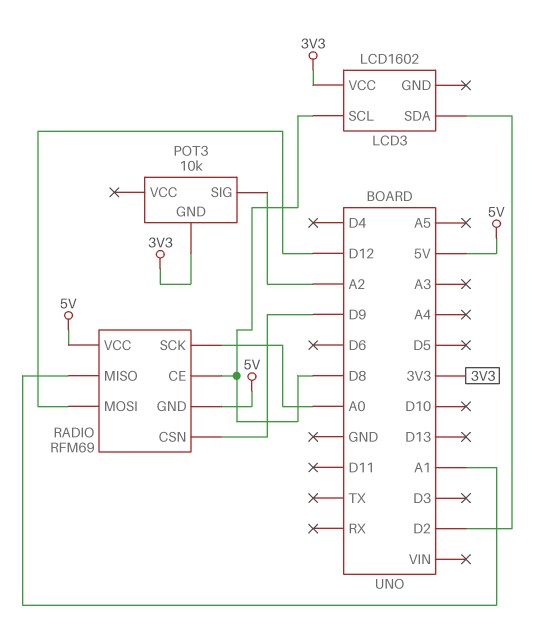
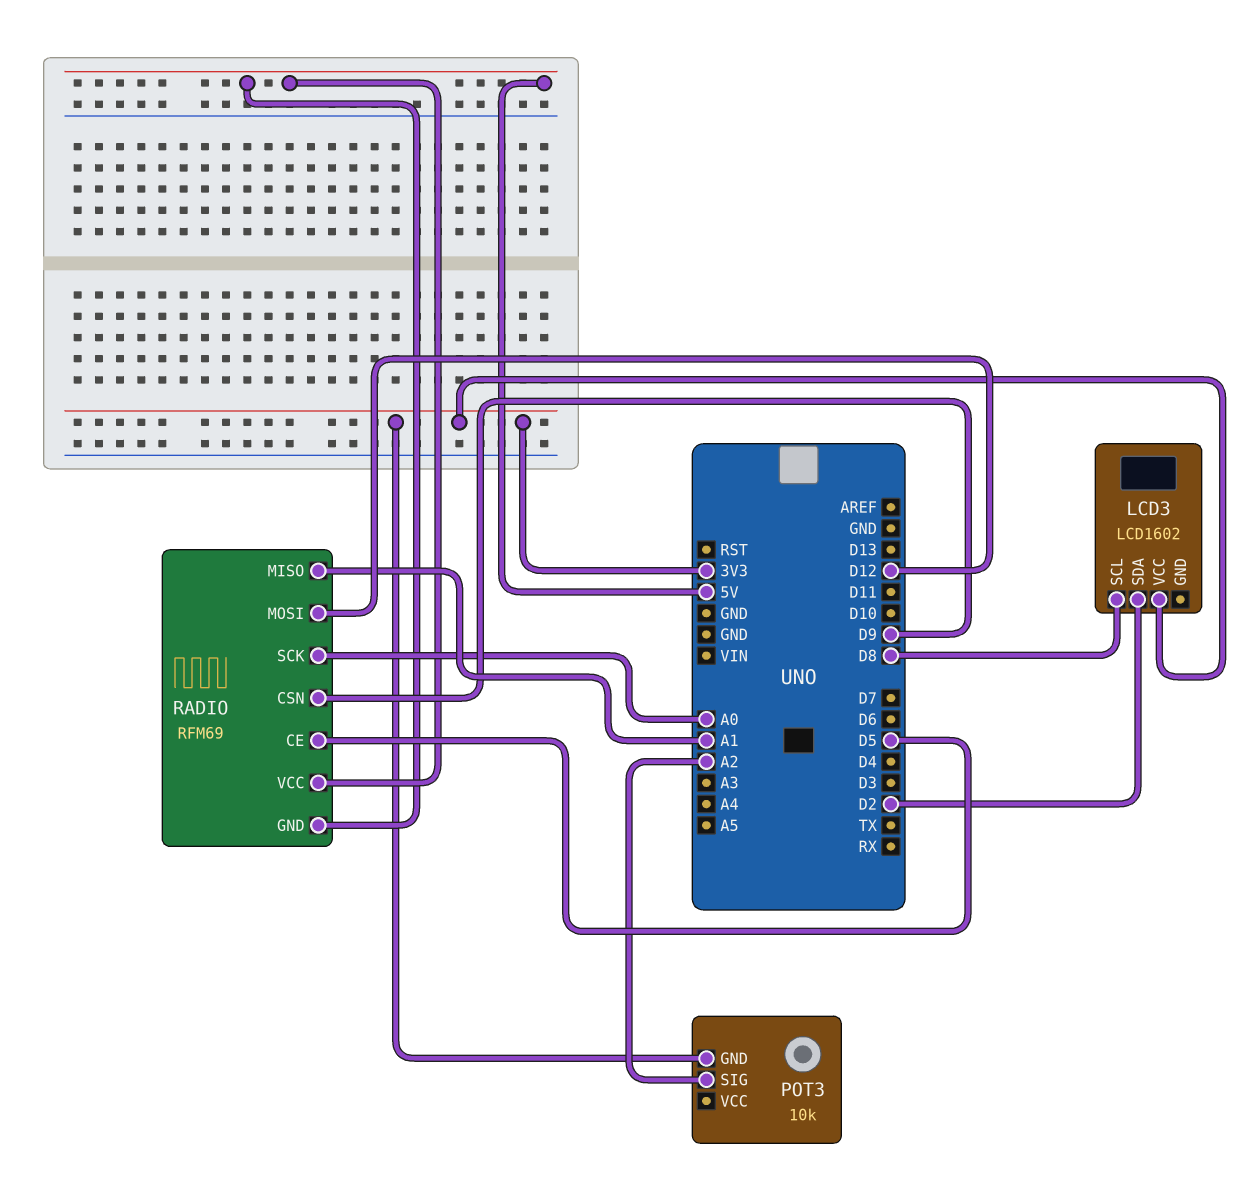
RADIO pin CE: D8 -> D5

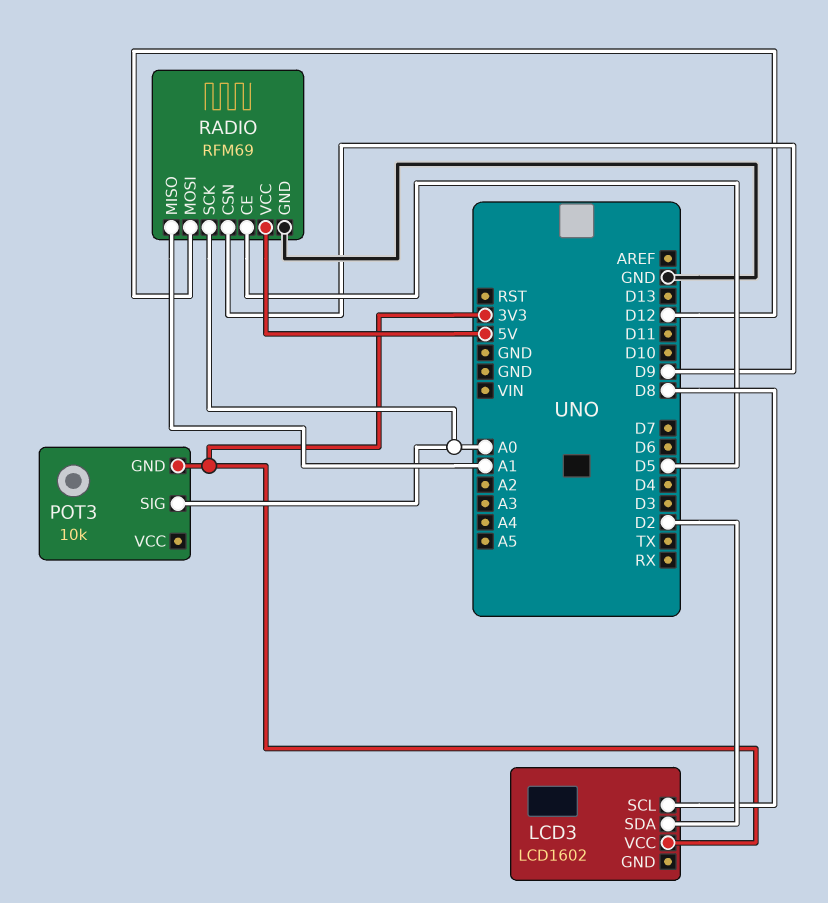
POT3 pin SIG: A2 -> A0
RADIO pin GND: 5V -> GND

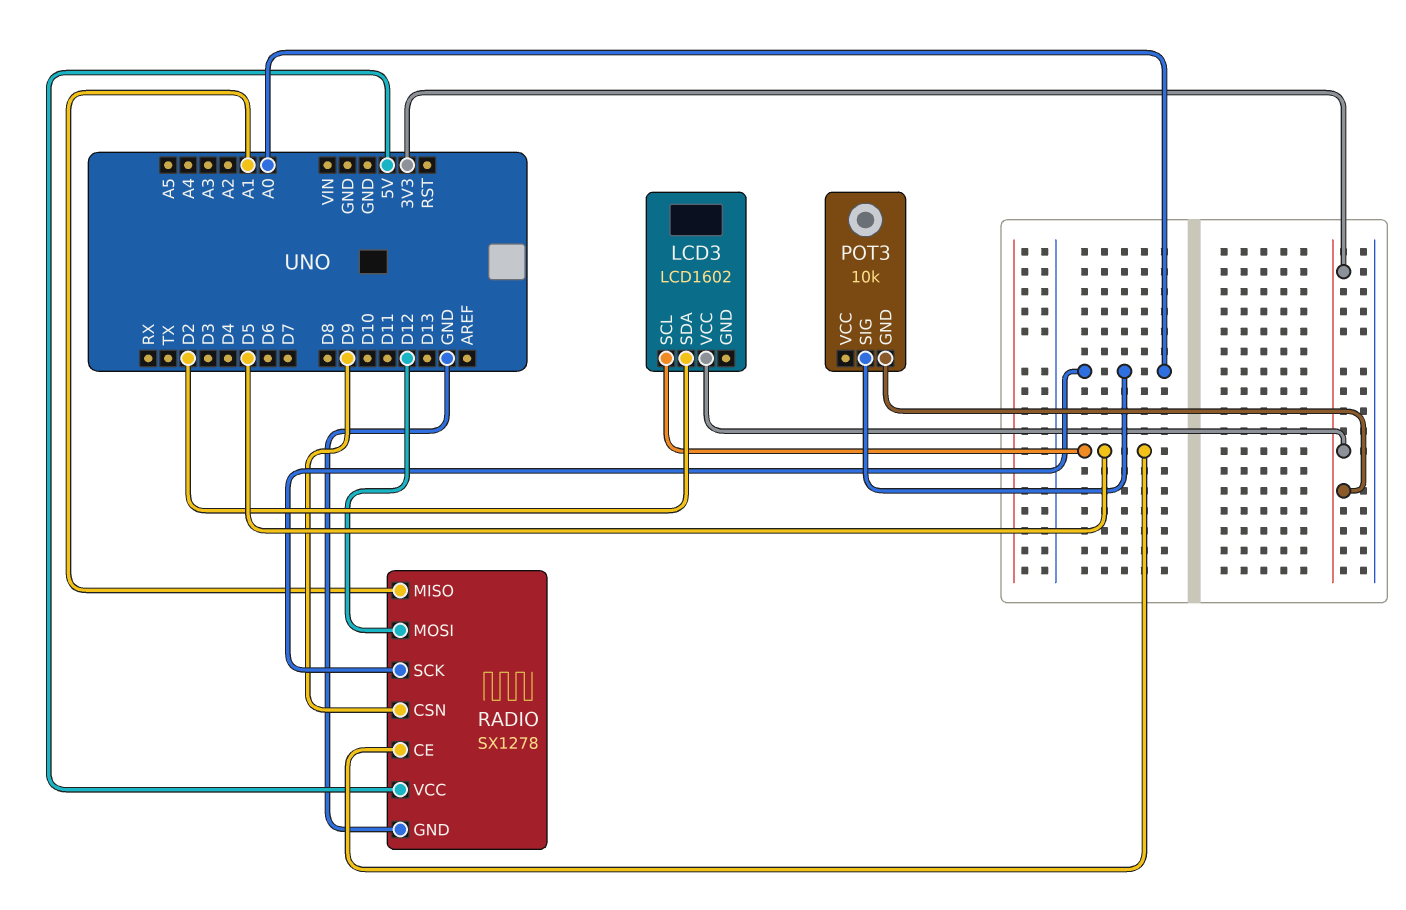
LCD3 pin SCL: D8 -> D5
RADIO: RFM69 -> SX1278

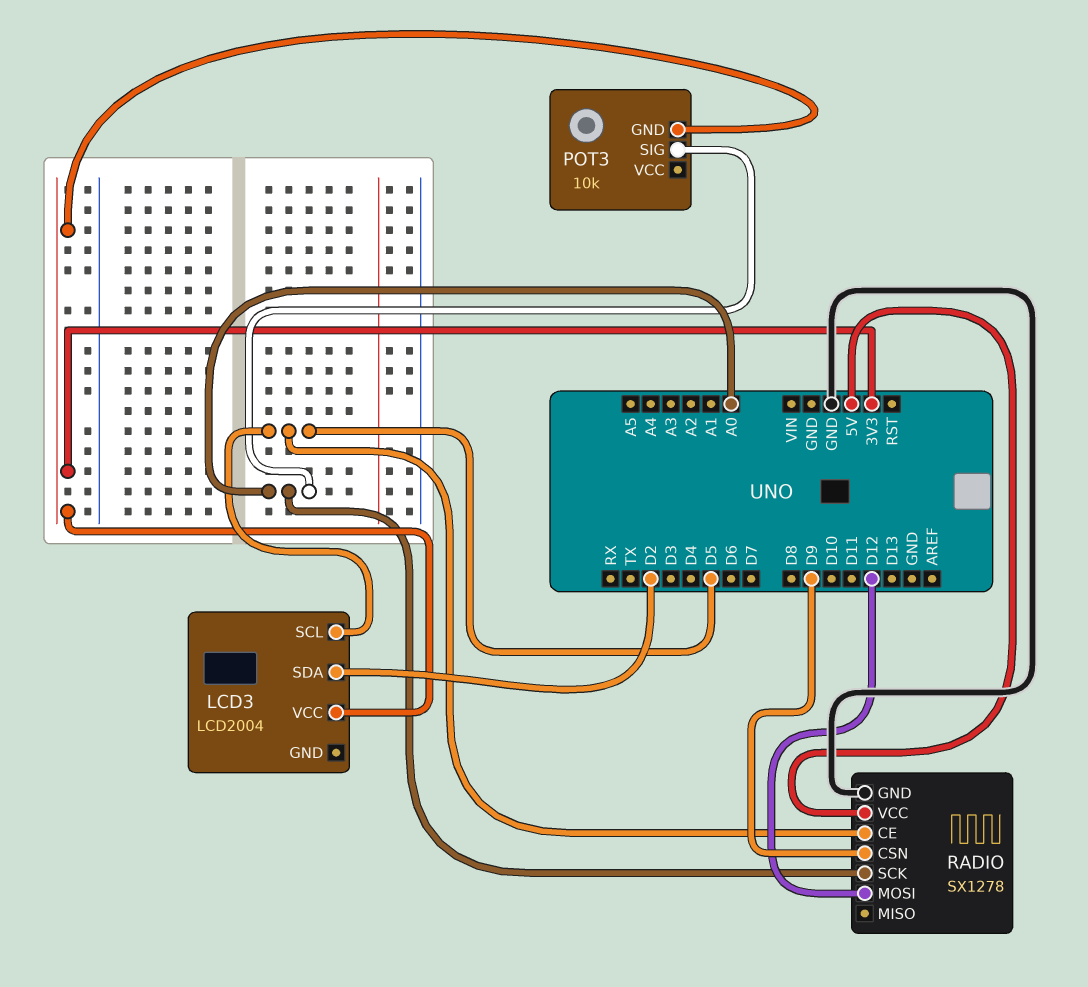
LCD3: LCD1602 -> LCD2004
RADIO pin MISO: A1 -> none

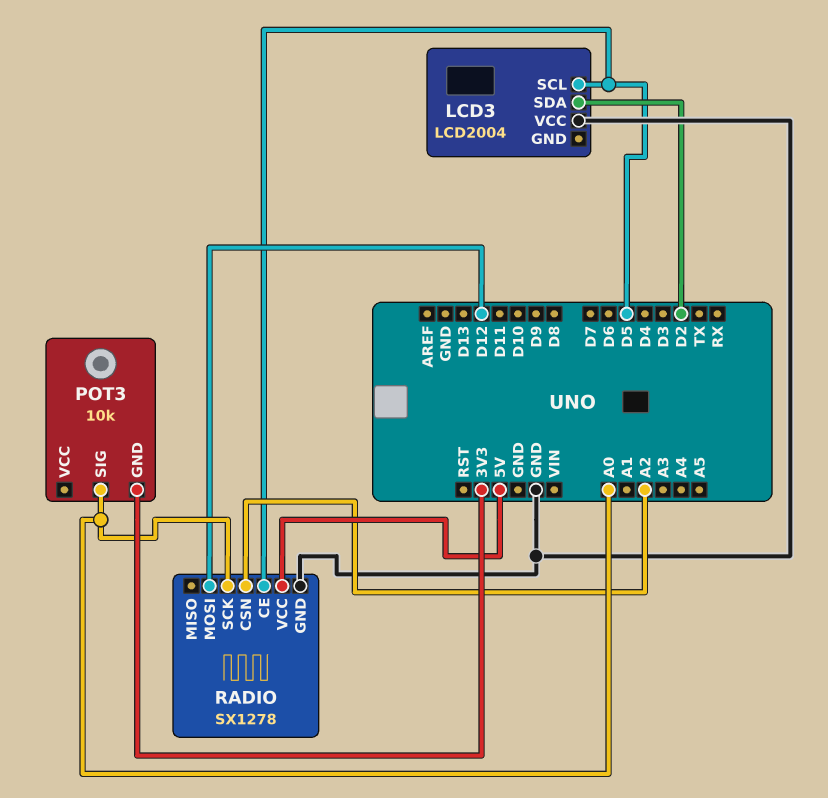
LCD3 pin VCC: 3V3 -> GND
RADIO pin CSN: D9 -> A2

